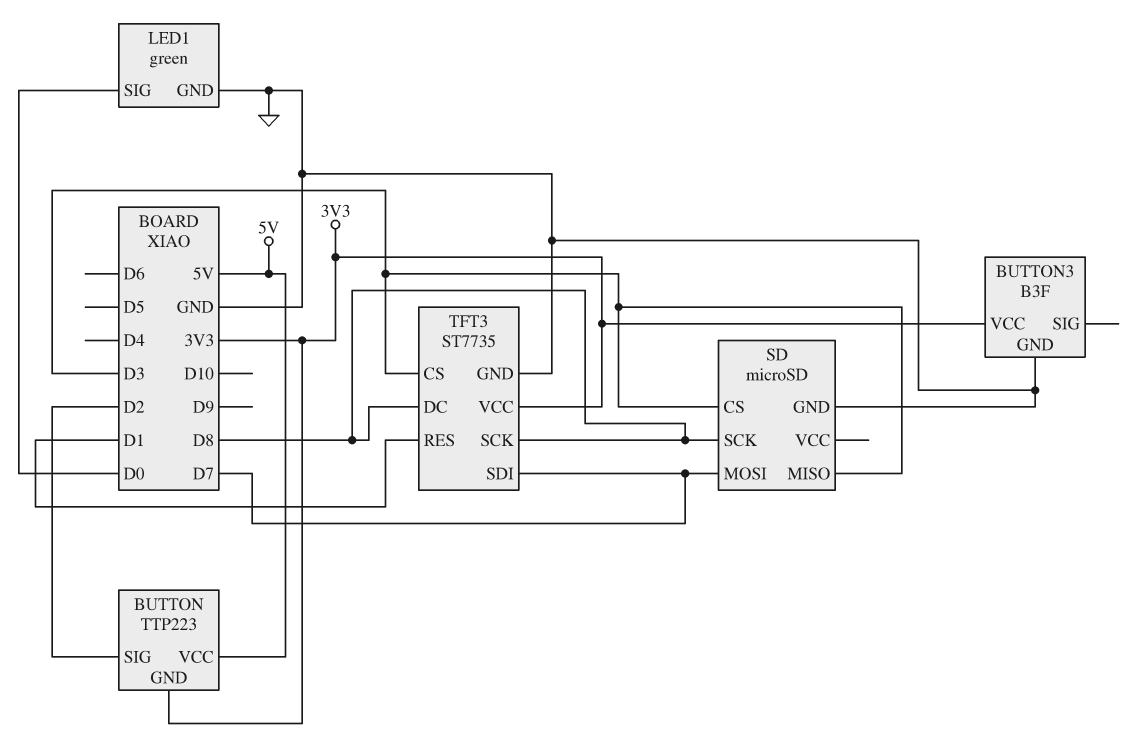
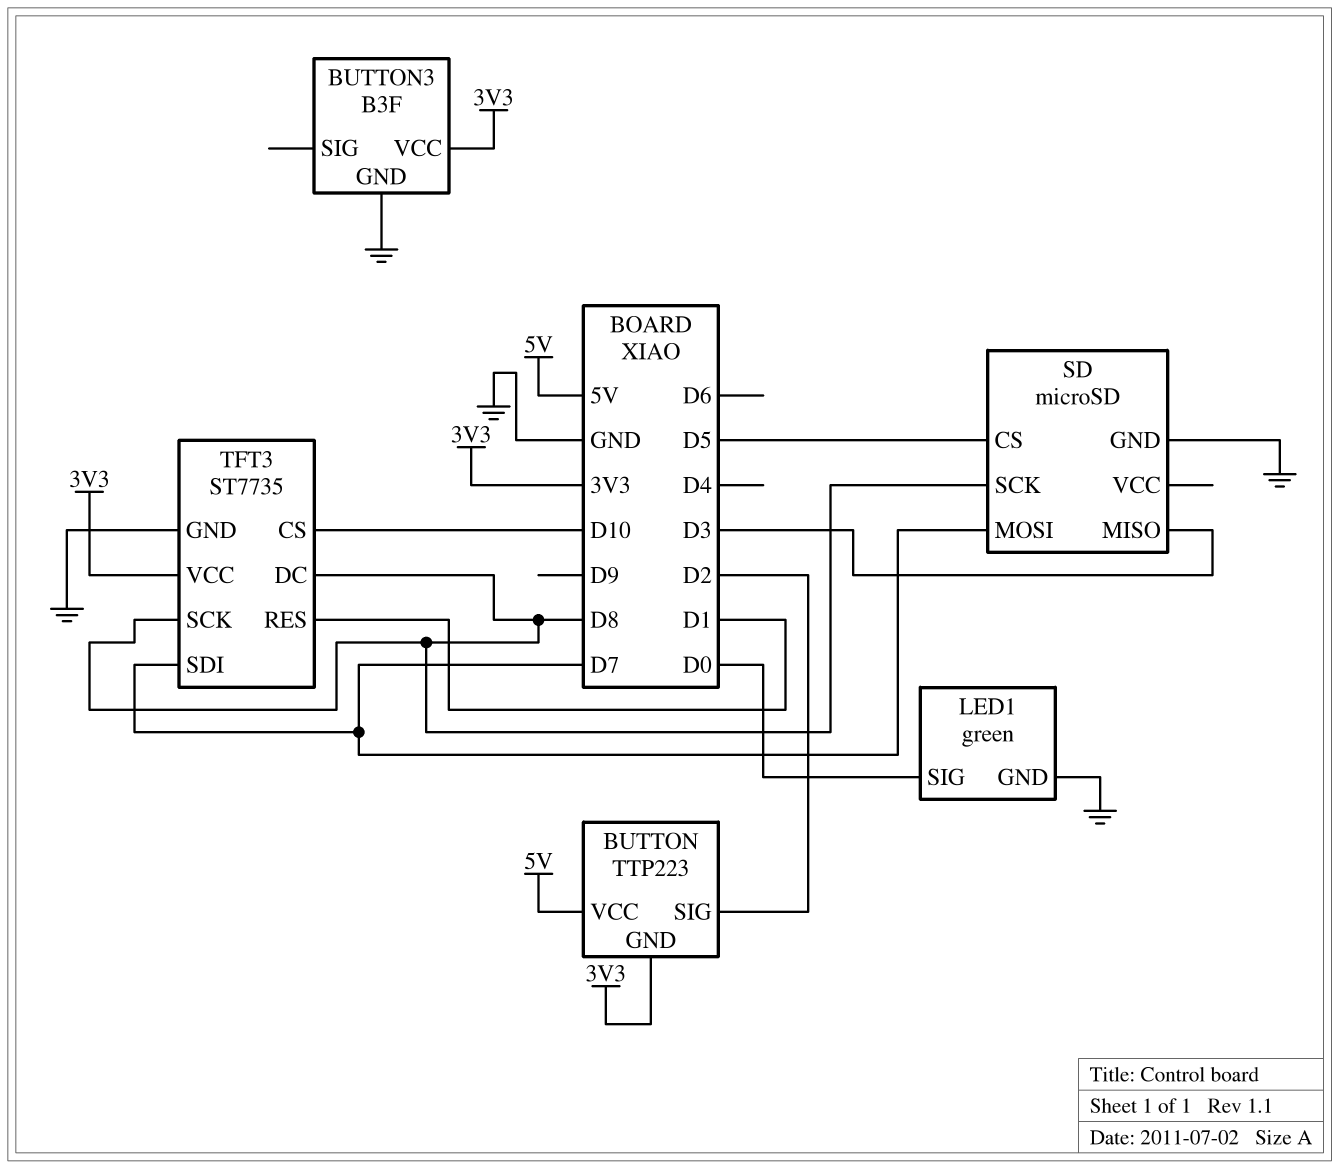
SD pin CS: D3 -> D5
TFT3 pin CS: D3 -> D10

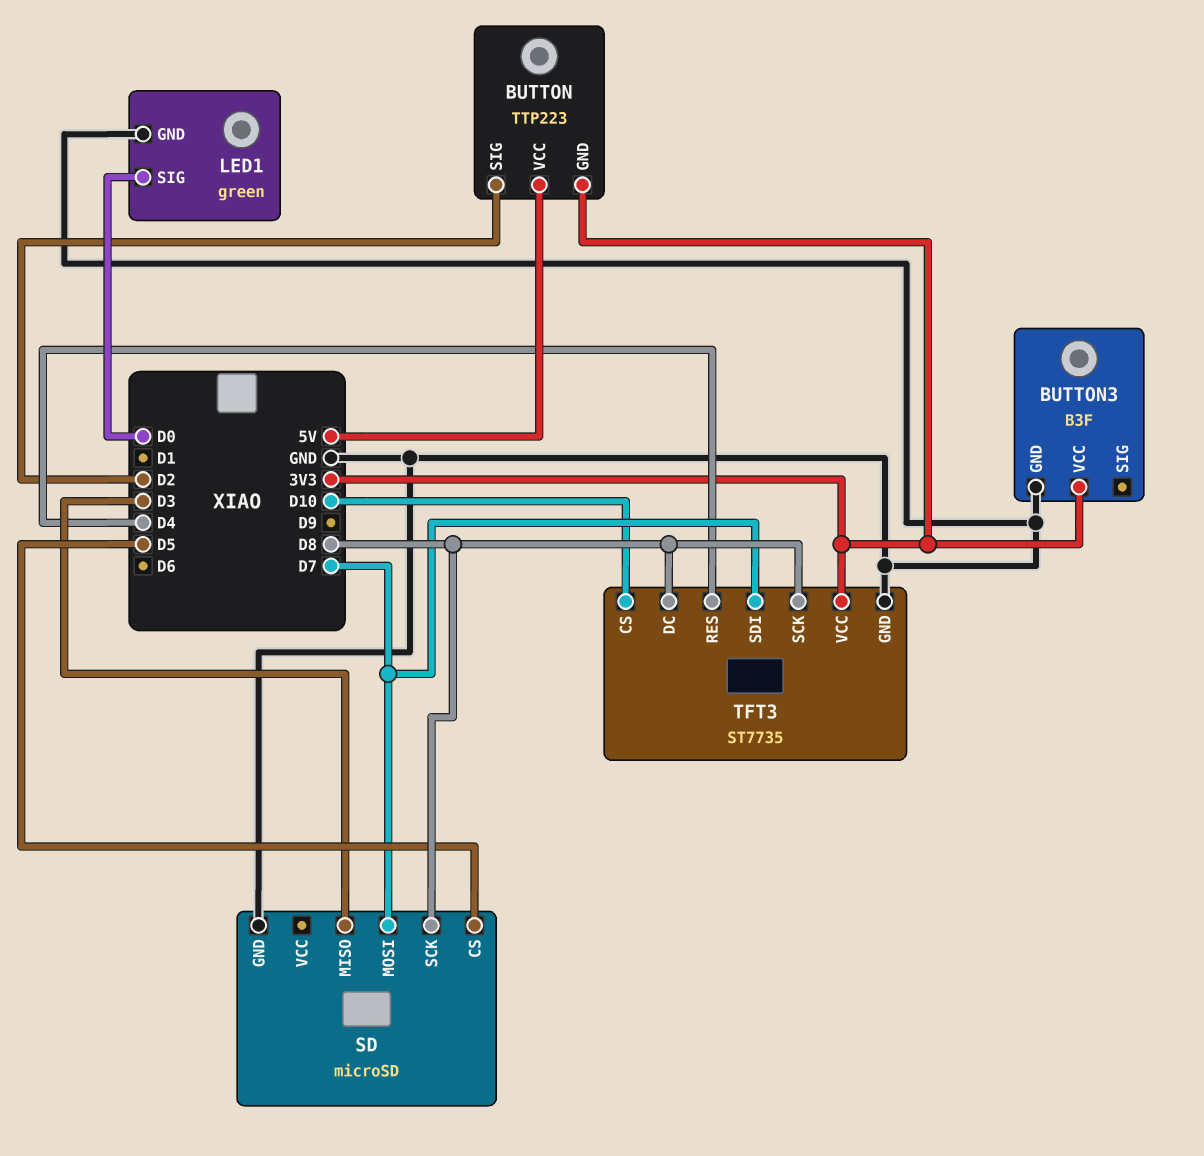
TFT3 pin RES: D1 -> D4

